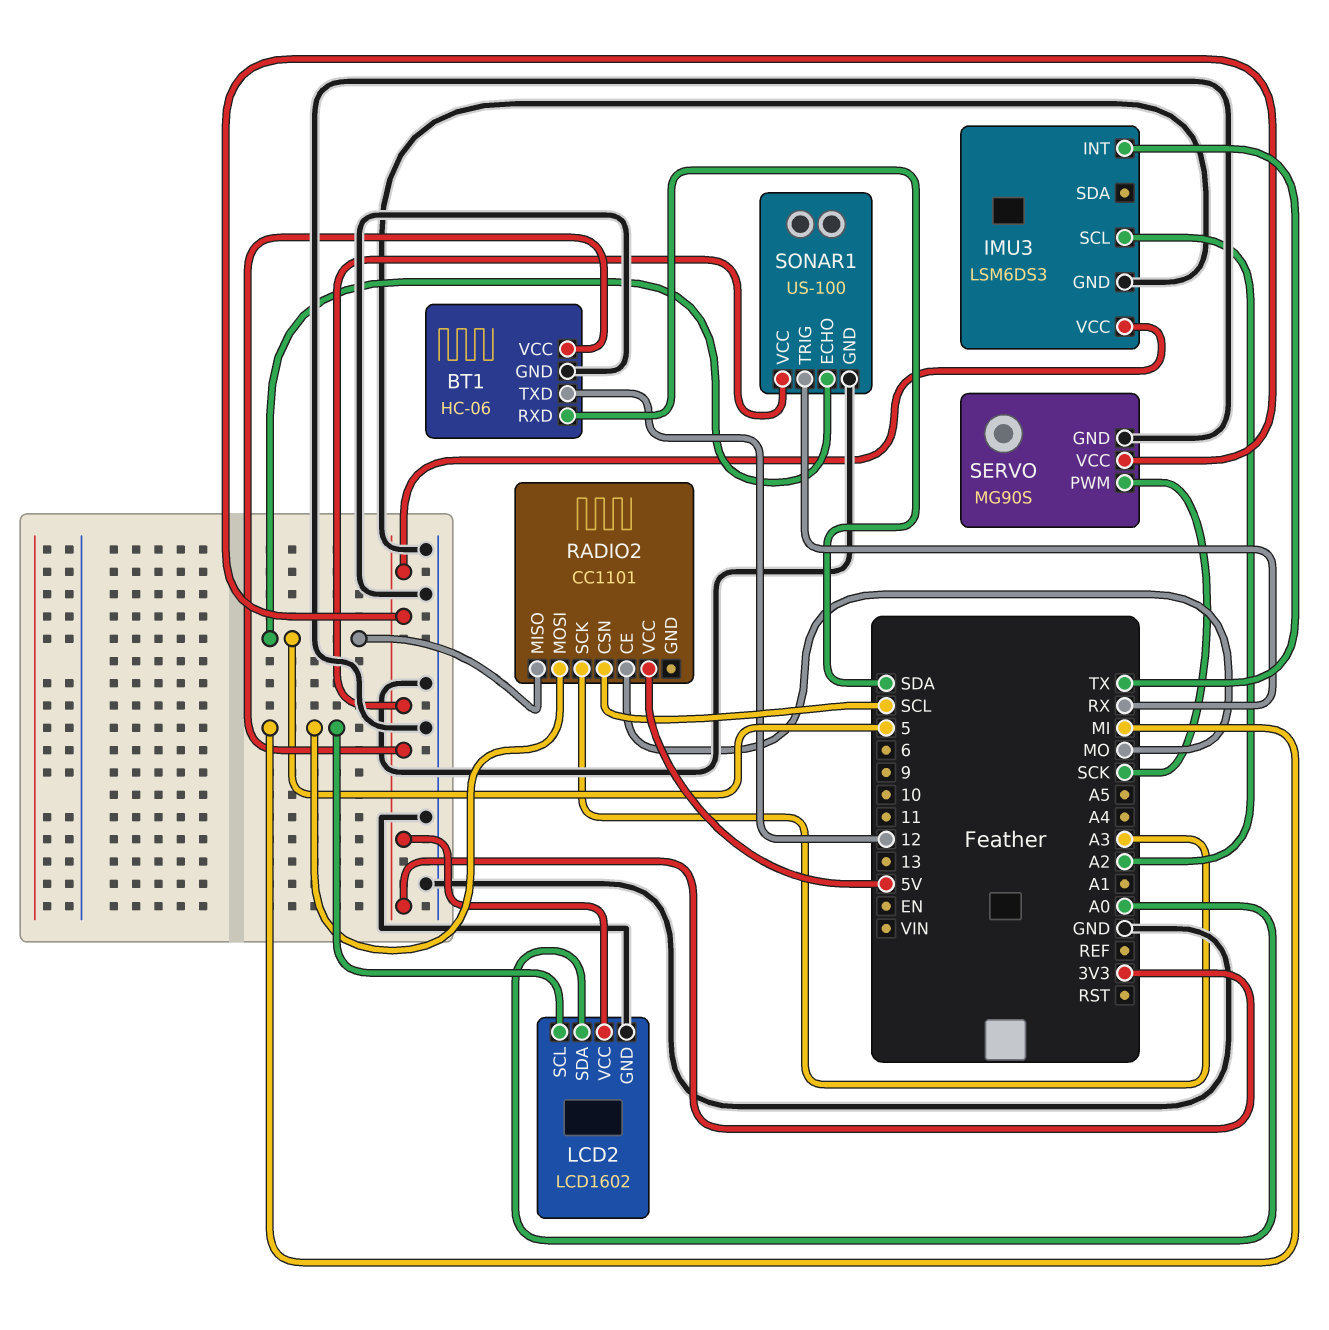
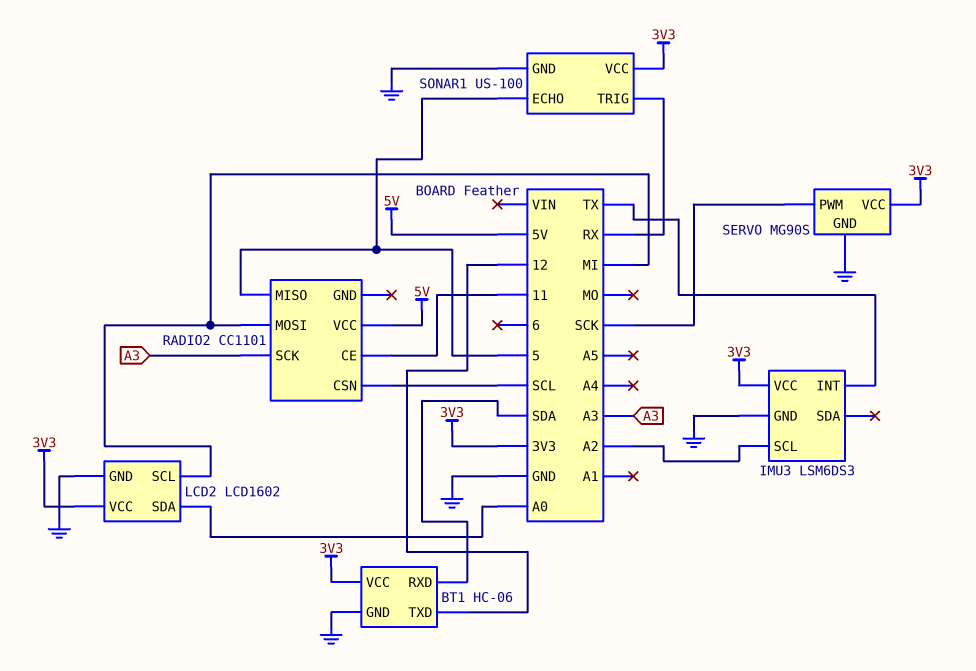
RADIO2 pin CE: MO -> 11

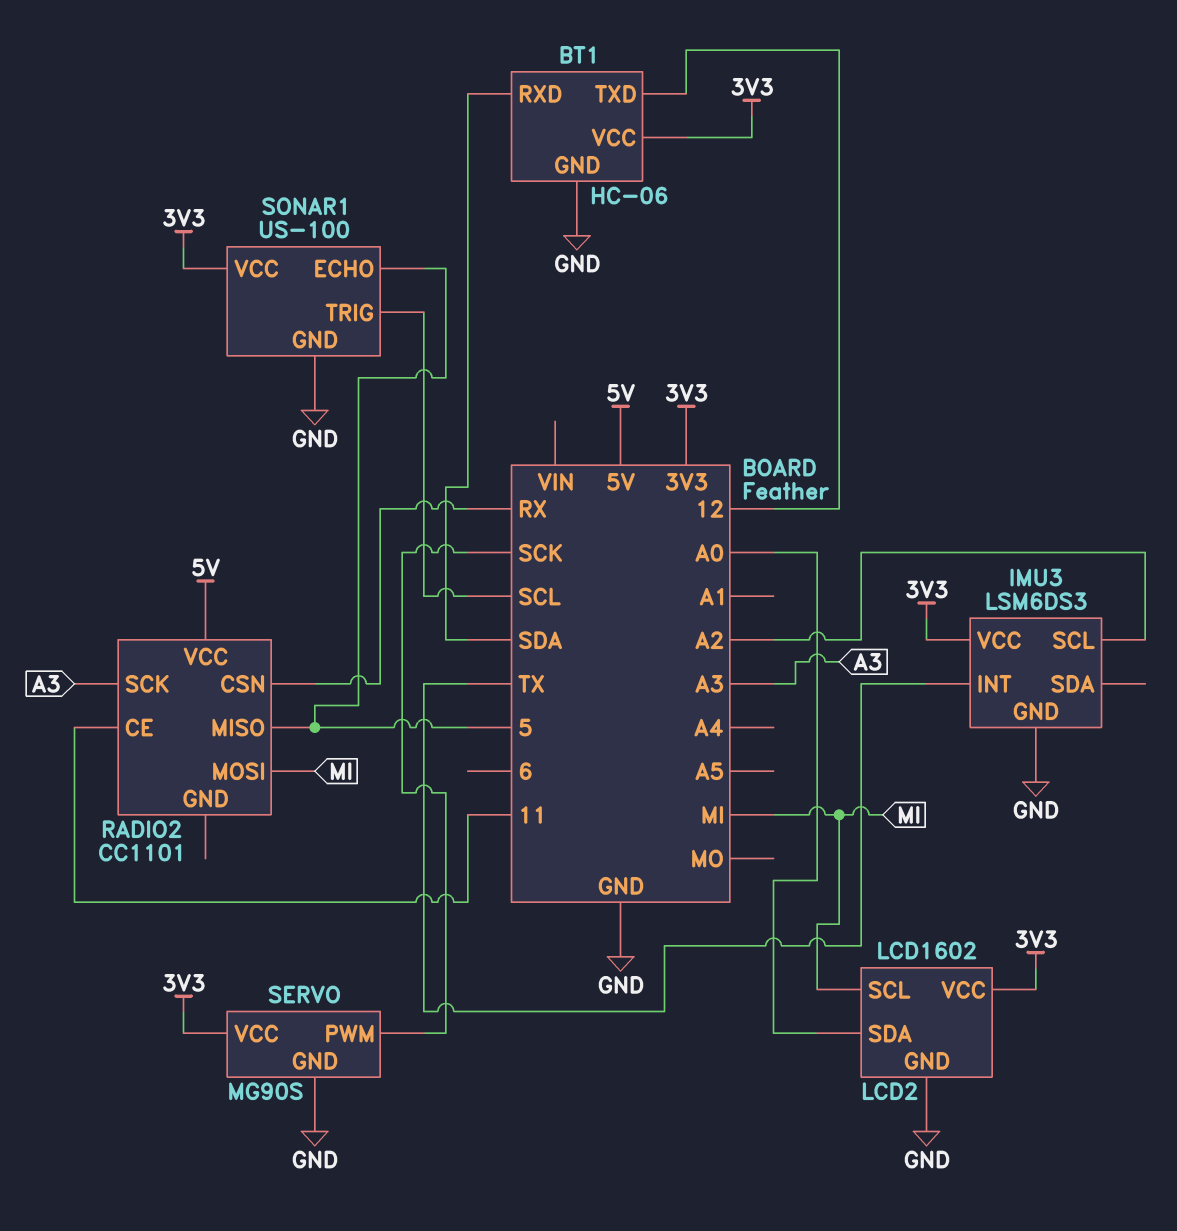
RADIO2 pin CSN: SCL -> RX
SONAR1 pin TRIG: RX -> SCL

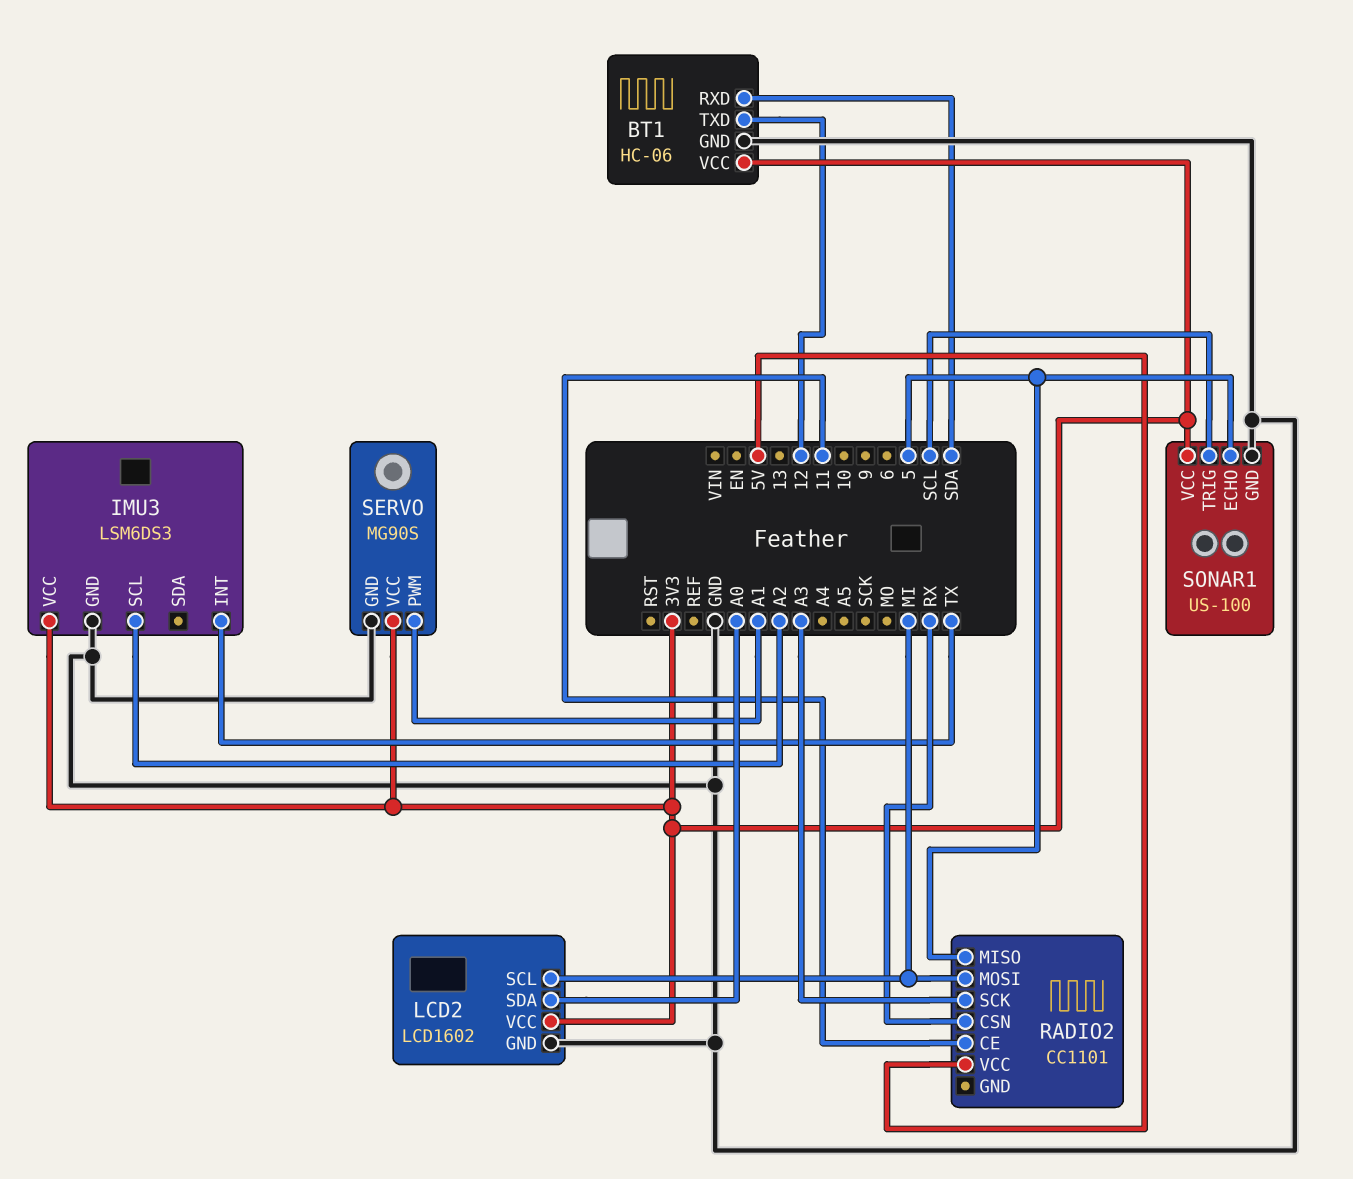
SERVO pin PWM: SCK -> A1

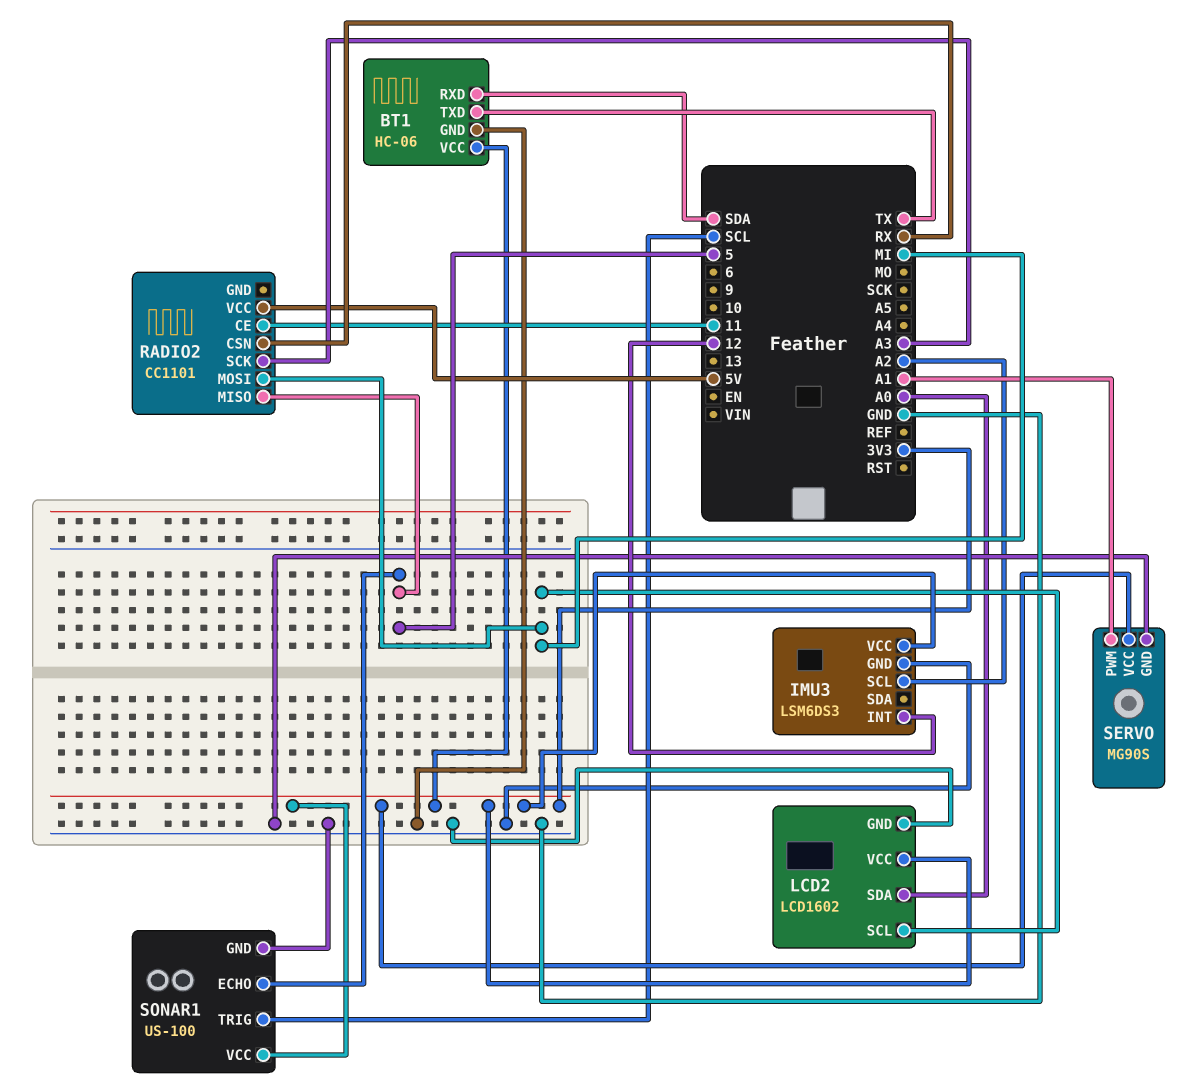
BT1 pin TXD: 12 -> TX
IMU3 pin INT: TX -> 12

